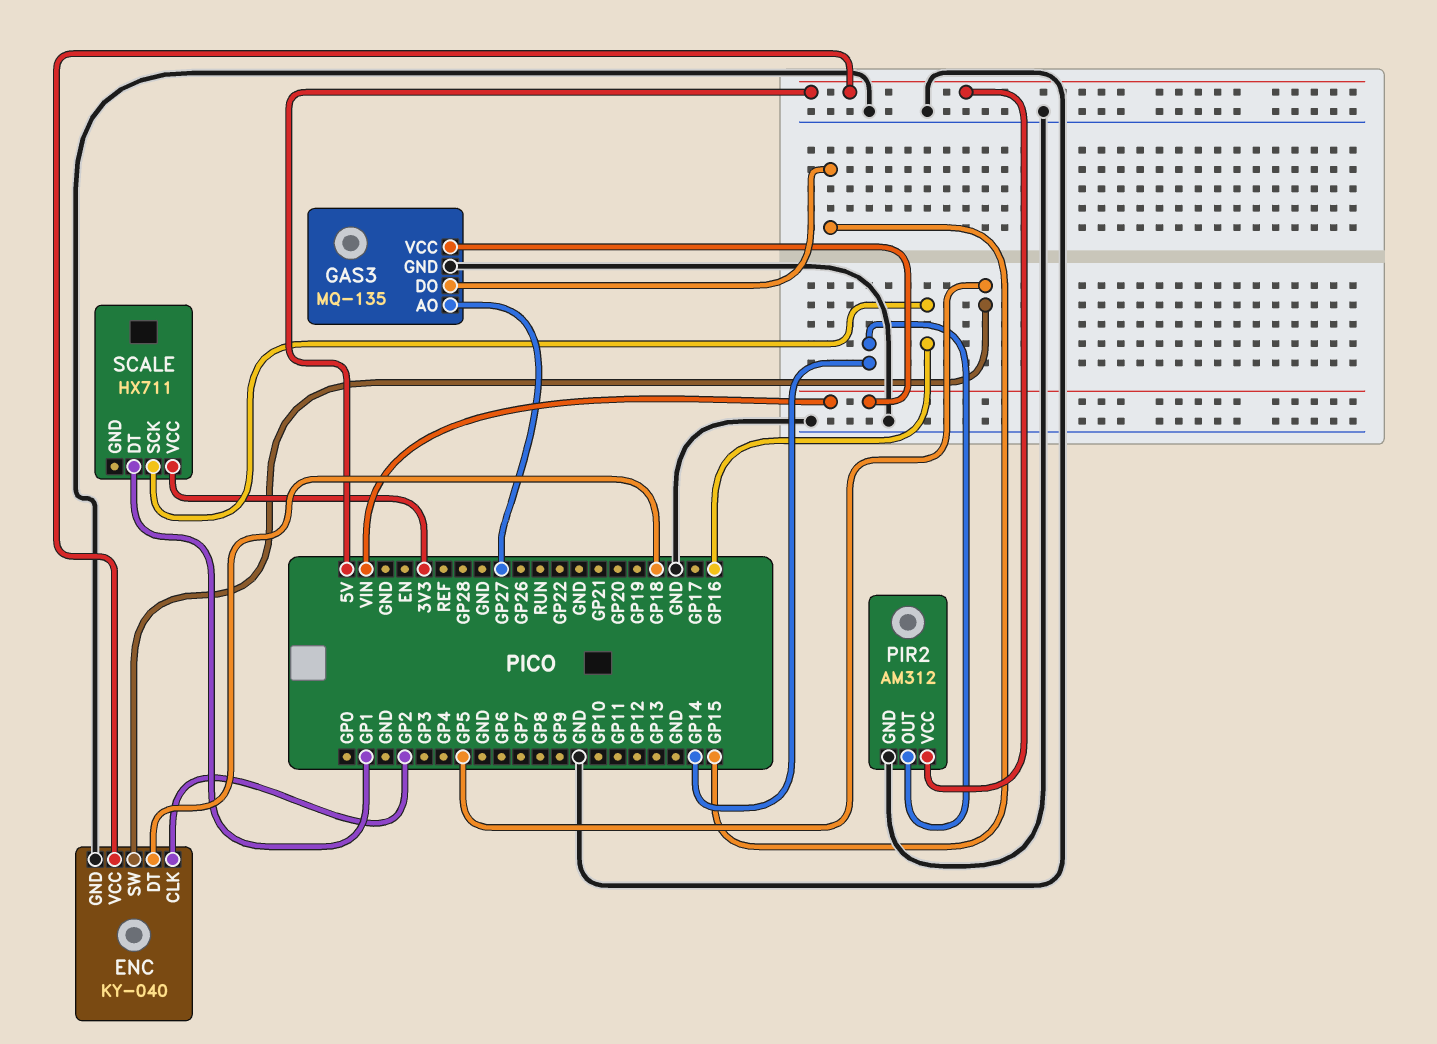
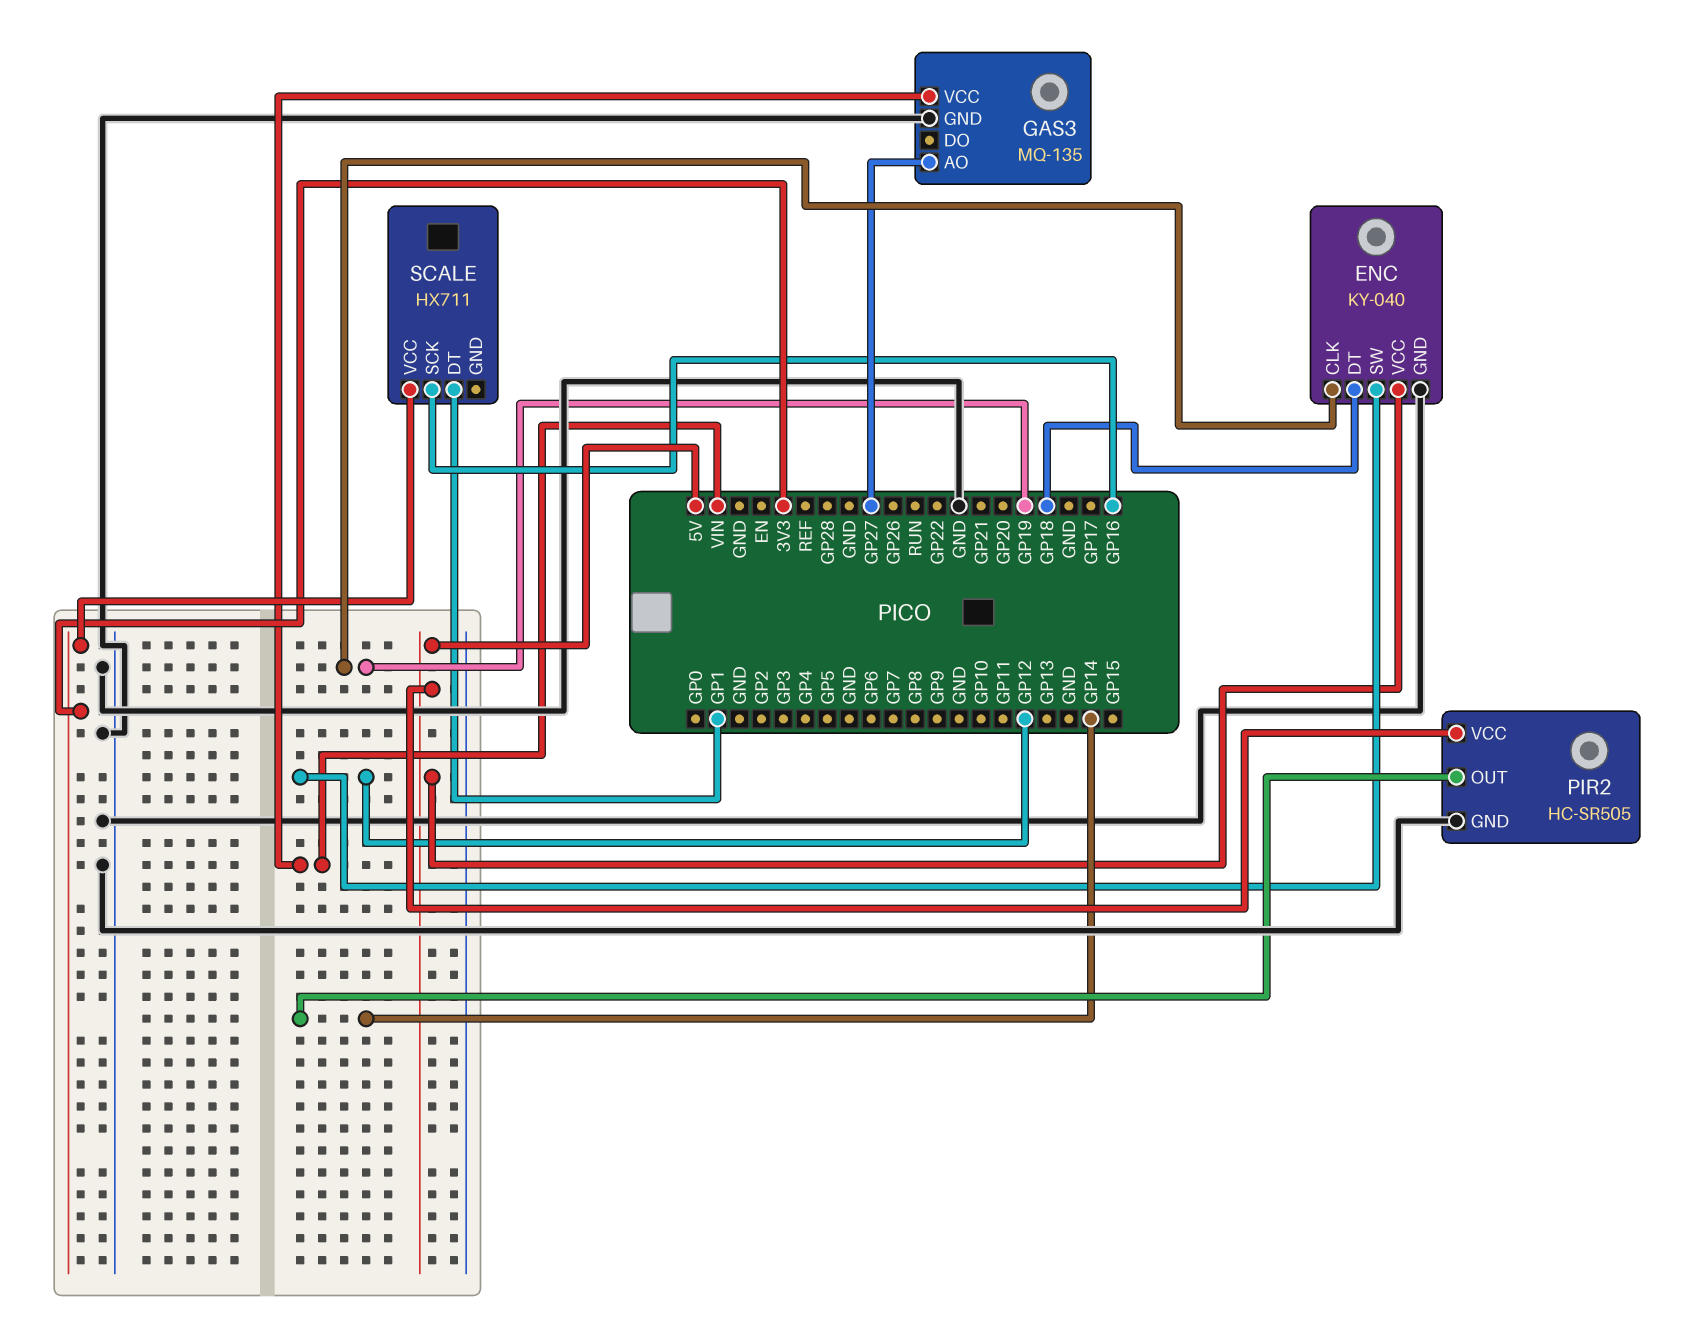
ENC pin CLK: GP2 -> GP19
ENC pin SW: GP5 -> GP12
GAS3 pin DO: GP15 -> none
PIR2: AM312 -> HC-SR505

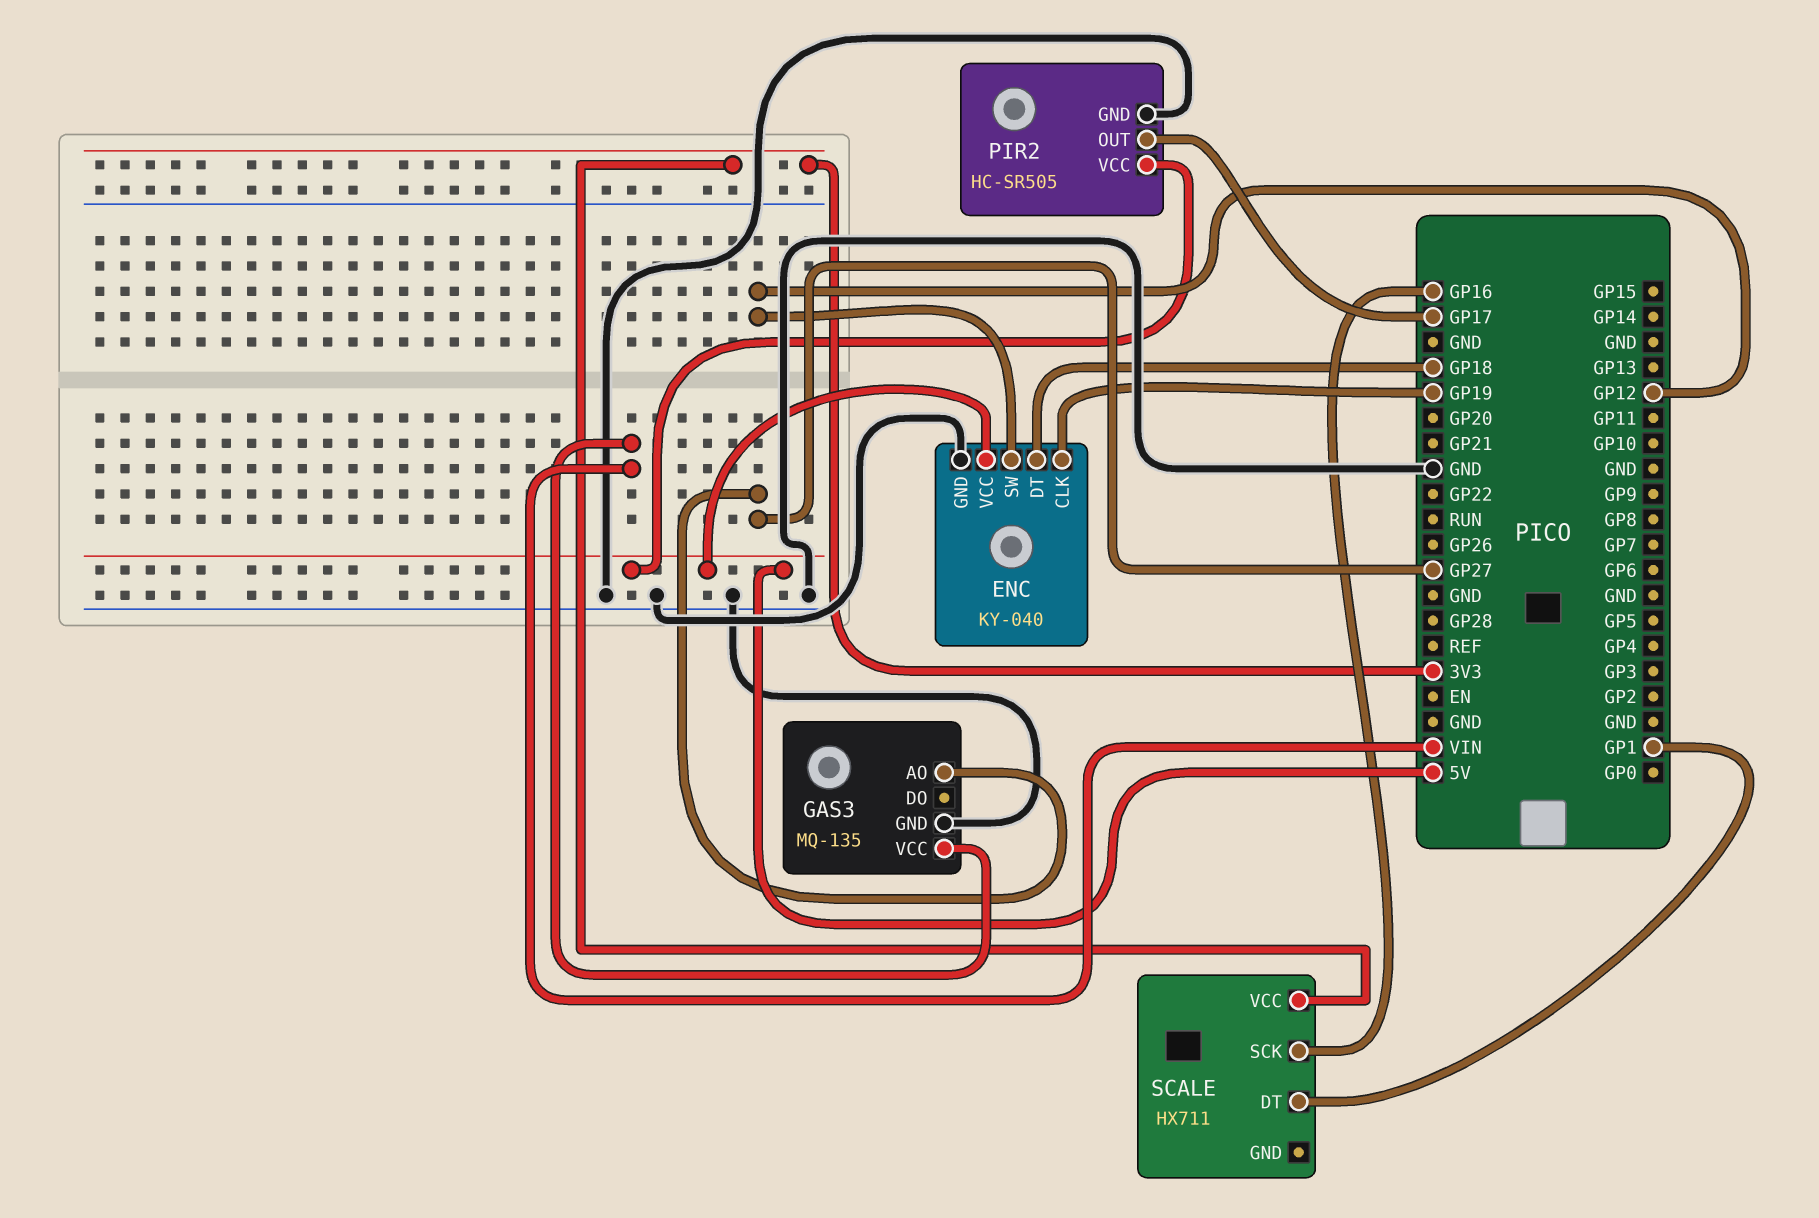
PIR2 pin OUT: GP14 -> GP17

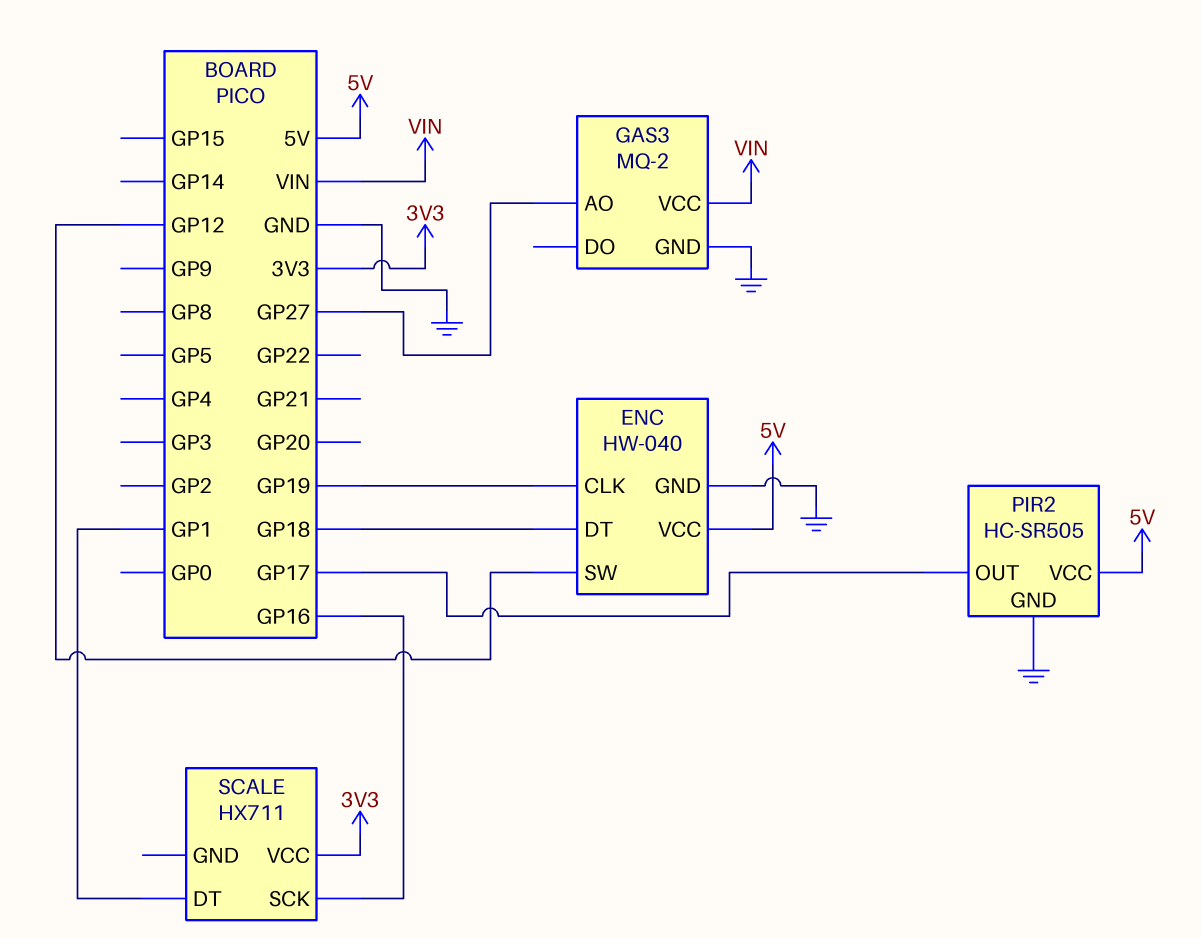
ENC: KY-040 -> HW-040
GAS3: MQ-135 -> MQ-2

